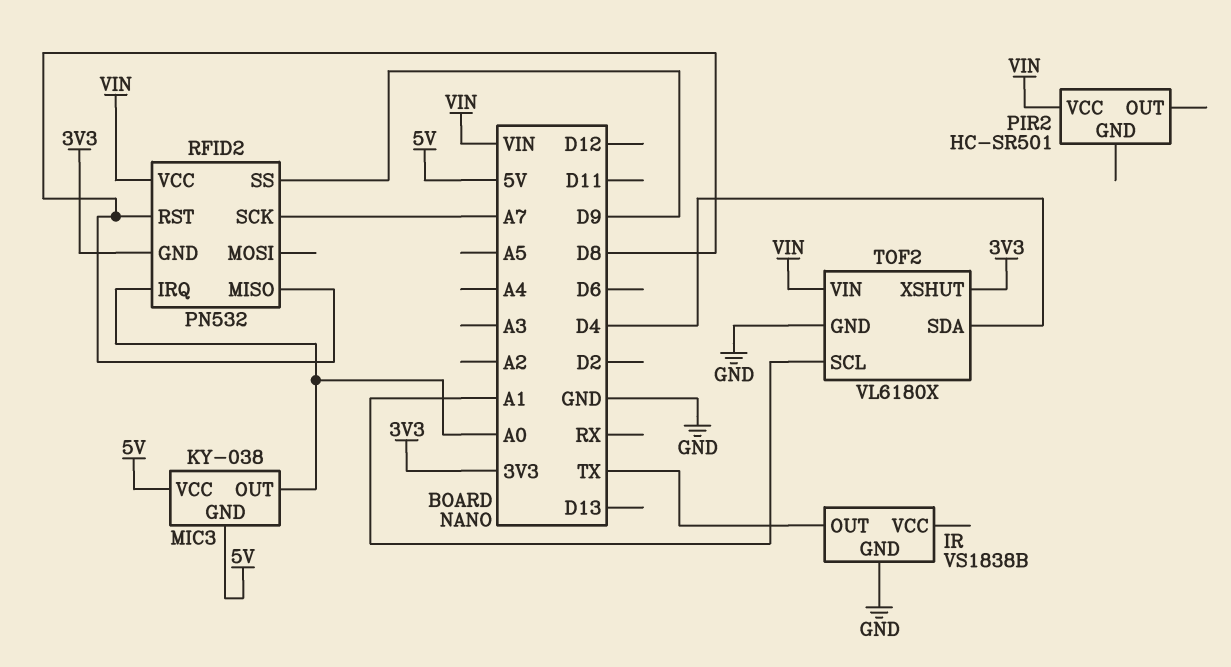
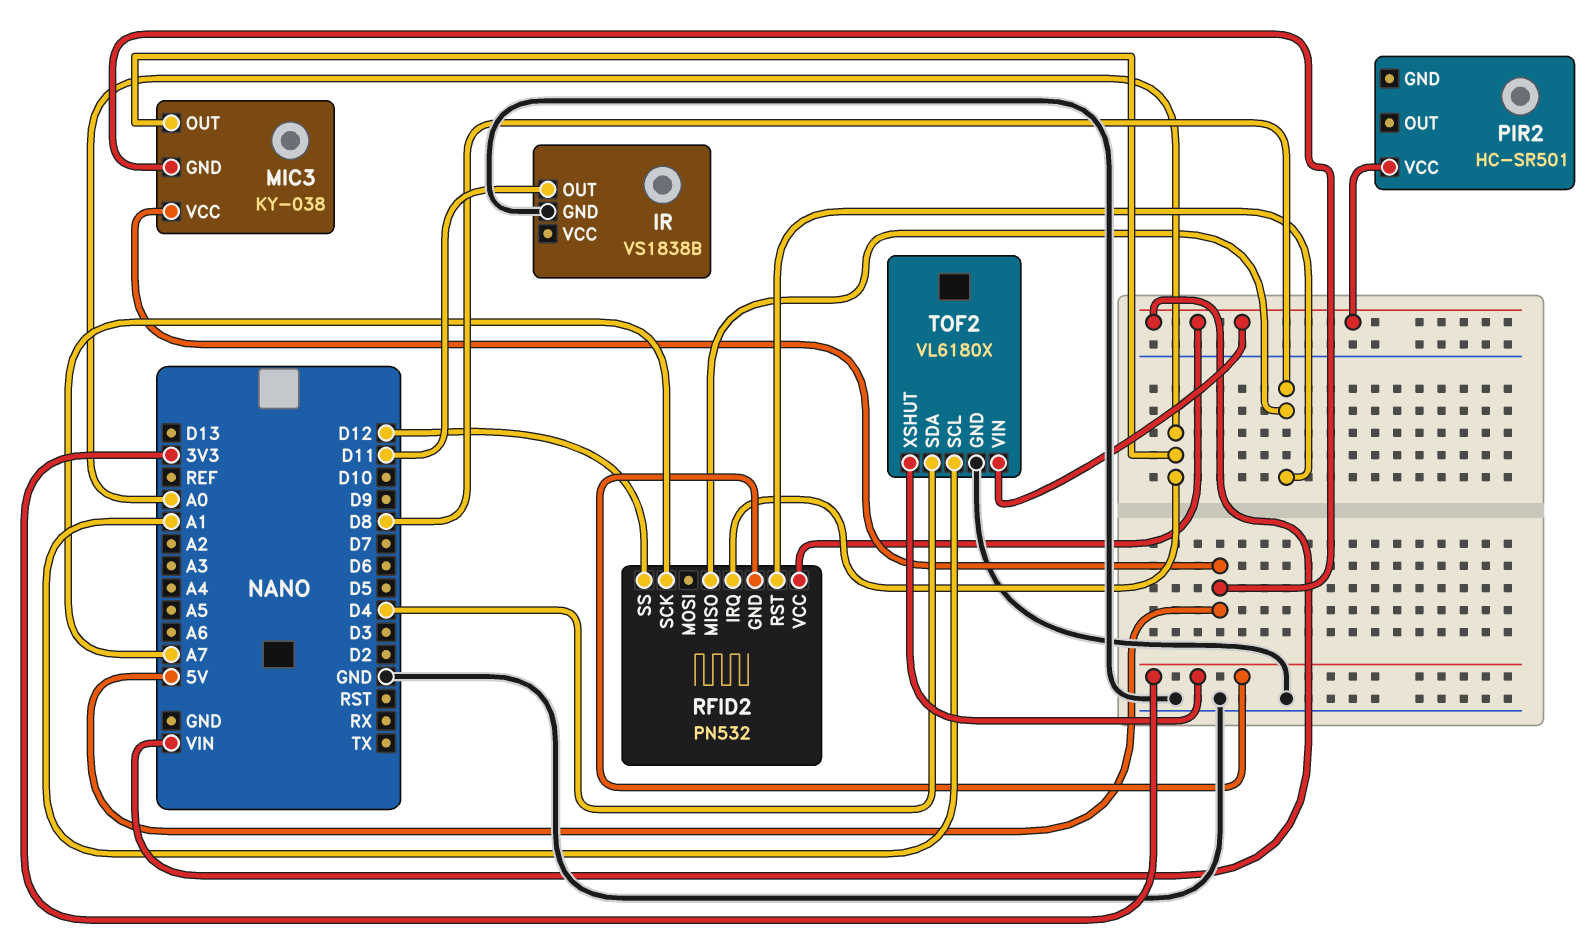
IR pin OUT: TX -> D11
RFID2 pin SS: D9 -> D12

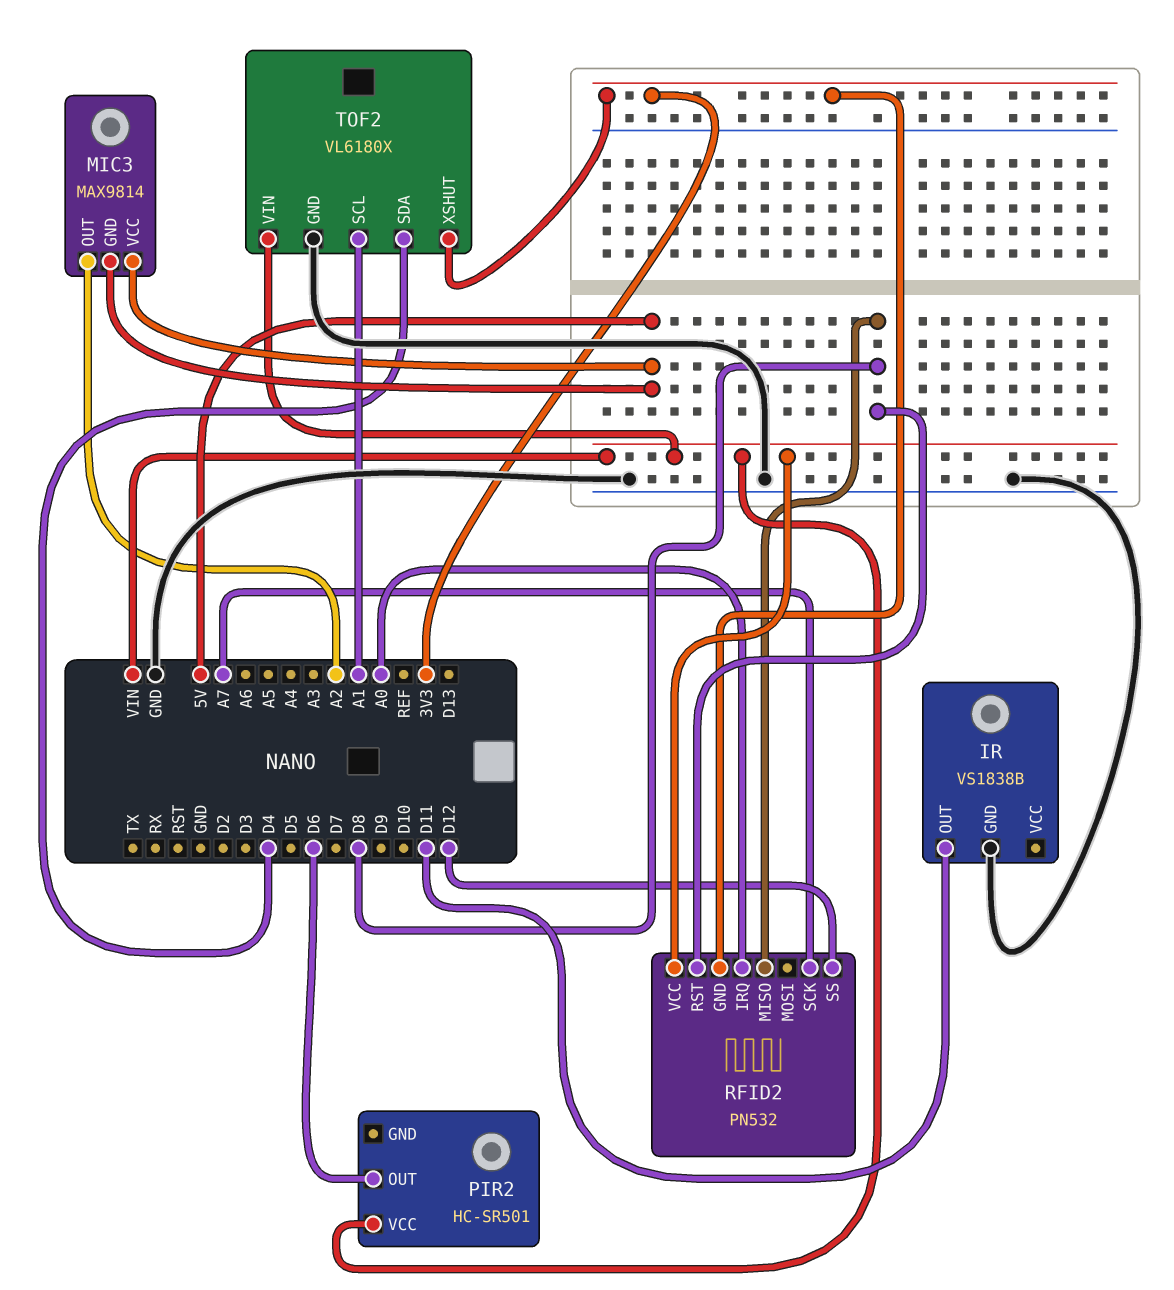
MIC3: KY-038 -> MAX9814
MIC3 pin OUT: A0 -> A2
PIR2 pin OUT: none -> D6

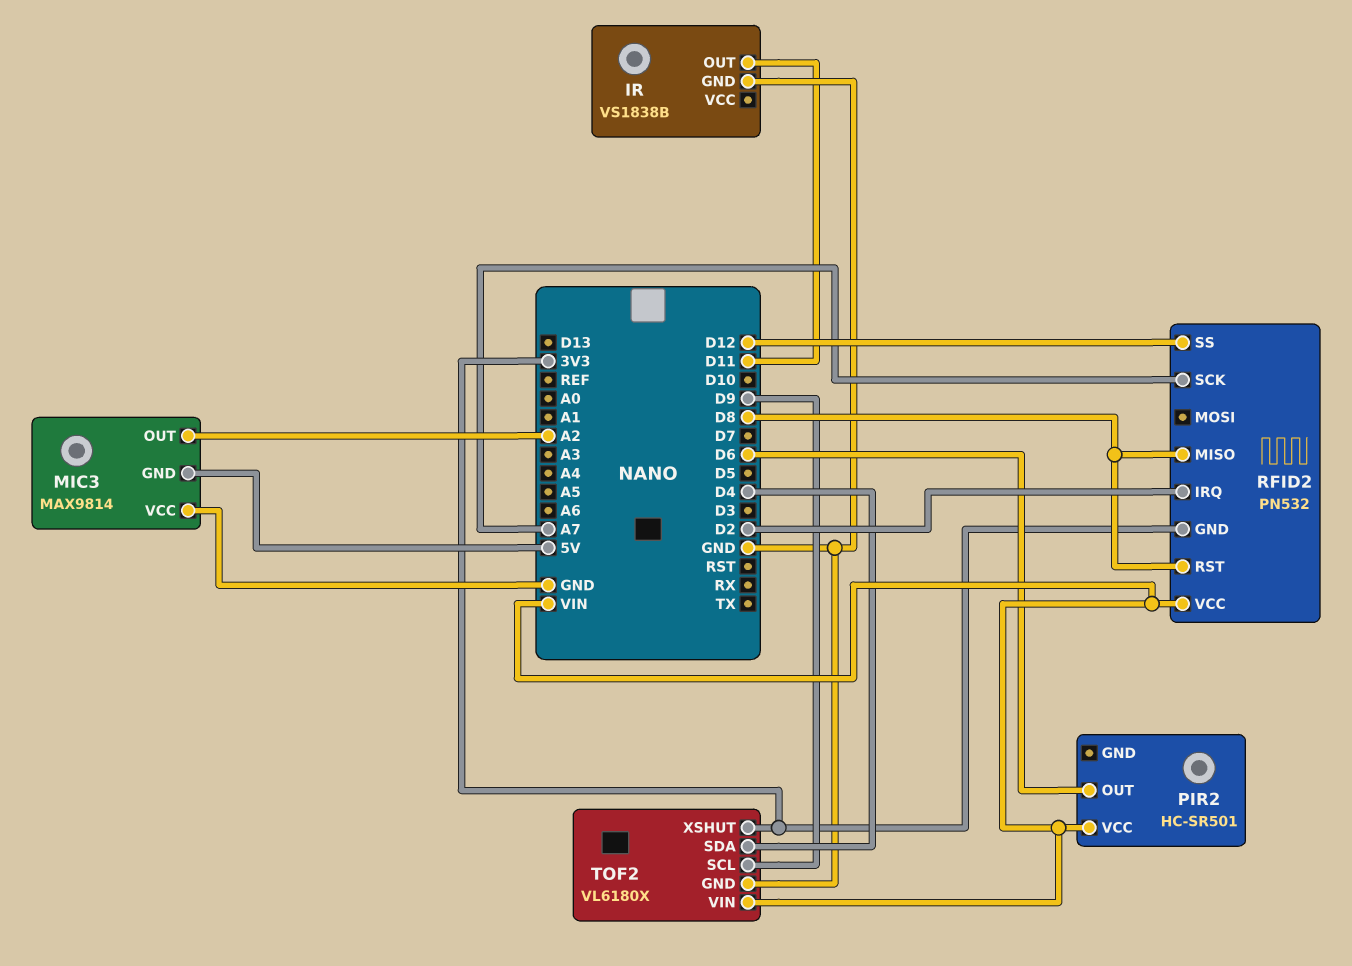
MIC3 pin VCC: 5V -> GND
RFID2 pin IRQ: A0 -> D2
TOF2 pin SCL: A1 -> D9

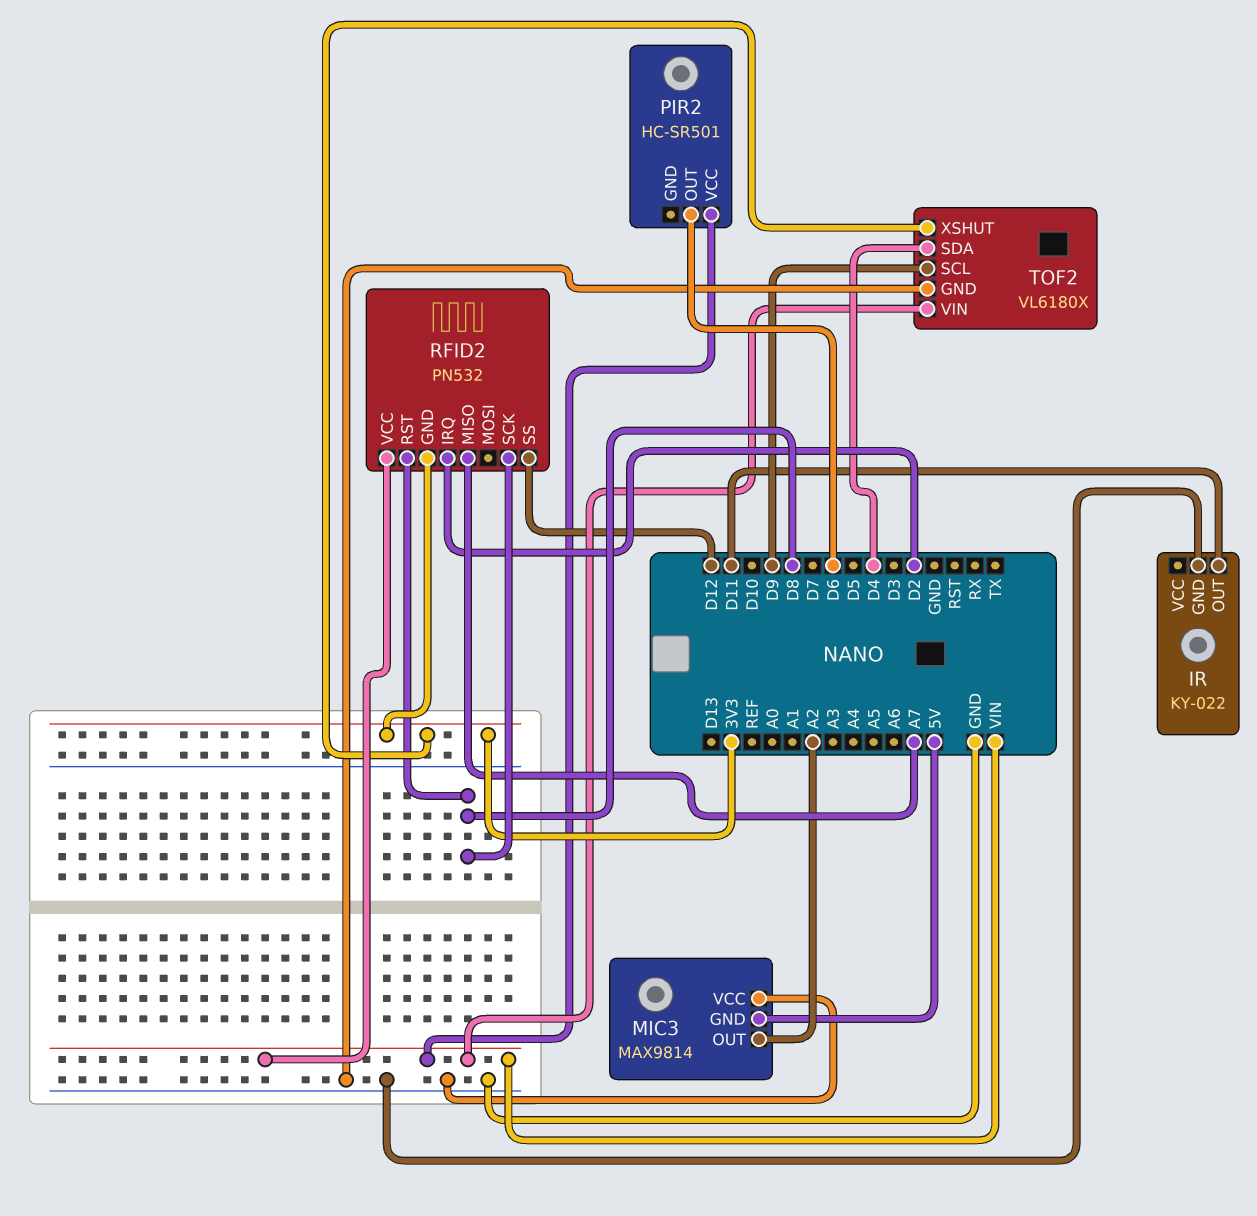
IR: VS1838B -> KY-022
RFID2 pin MISO: D8 -> A7
RFID2 pin SCK: A7 -> D8

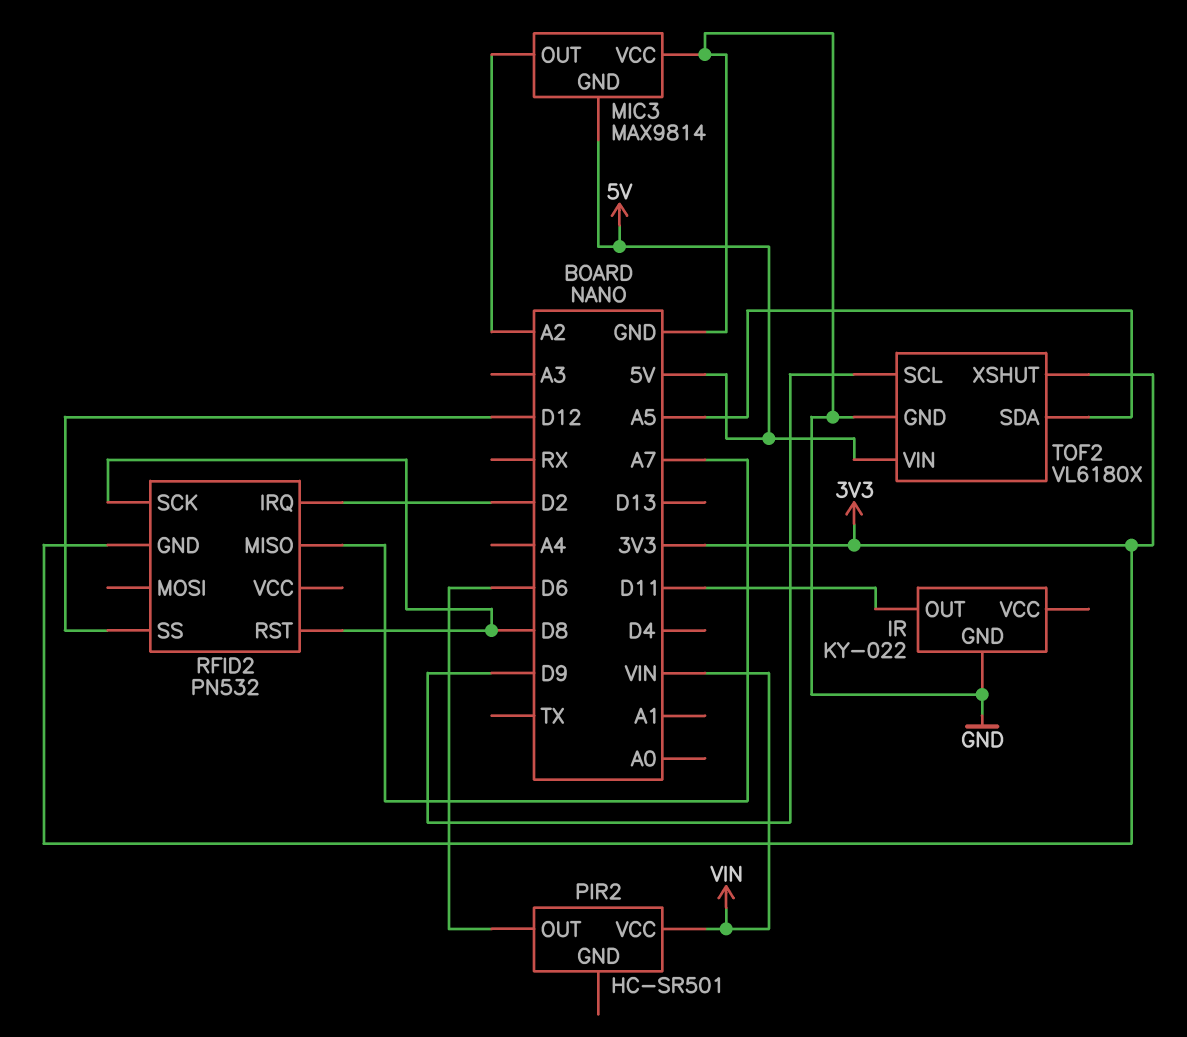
RFID2 pin VCC: VIN -> none
TOF2 pin SDA: D4 -> A5
TOF2 pin VIN: VIN -> 5V

